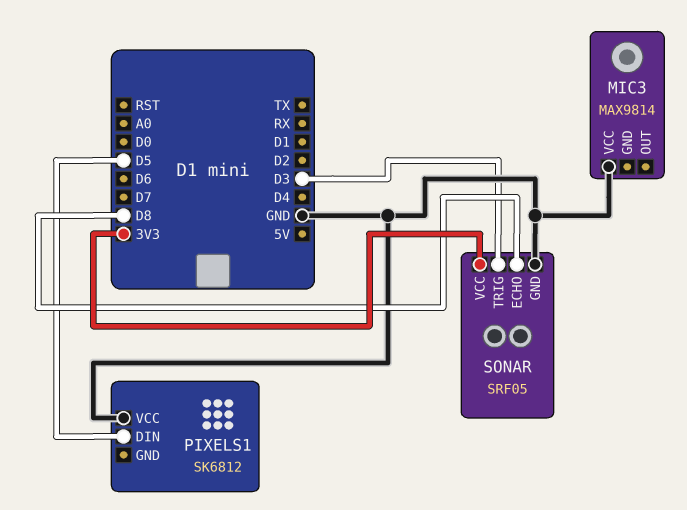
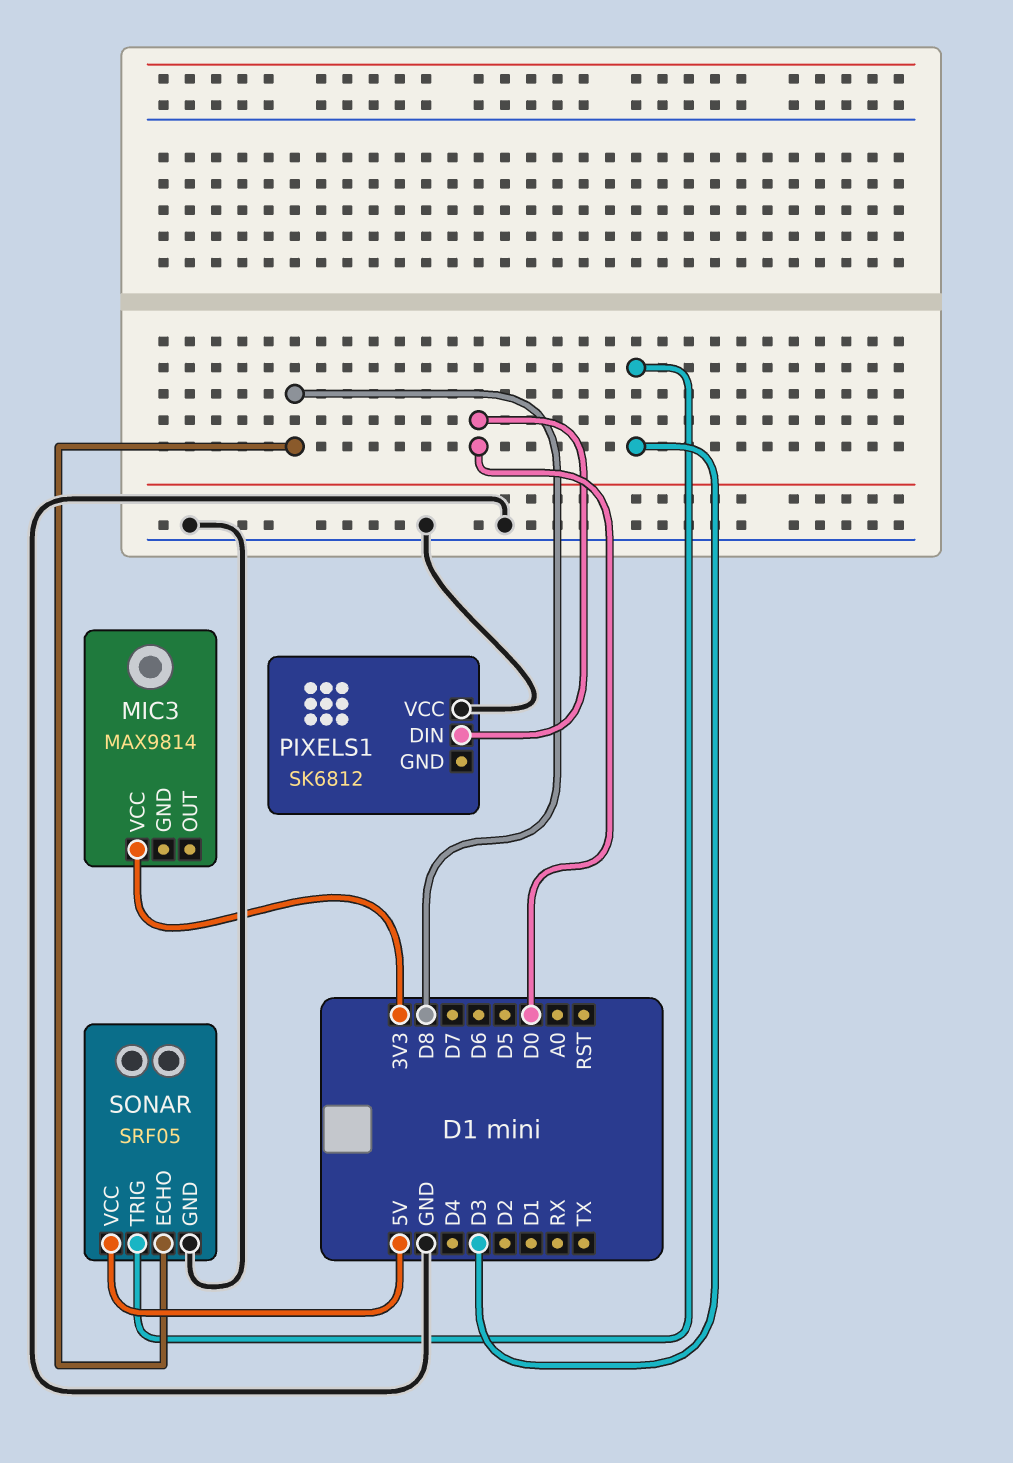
MIC3 pin VCC: GND -> 3V3
PIXELS1 pin DIN: D5 -> D0
SONAR pin VCC: 3V3 -> 5V

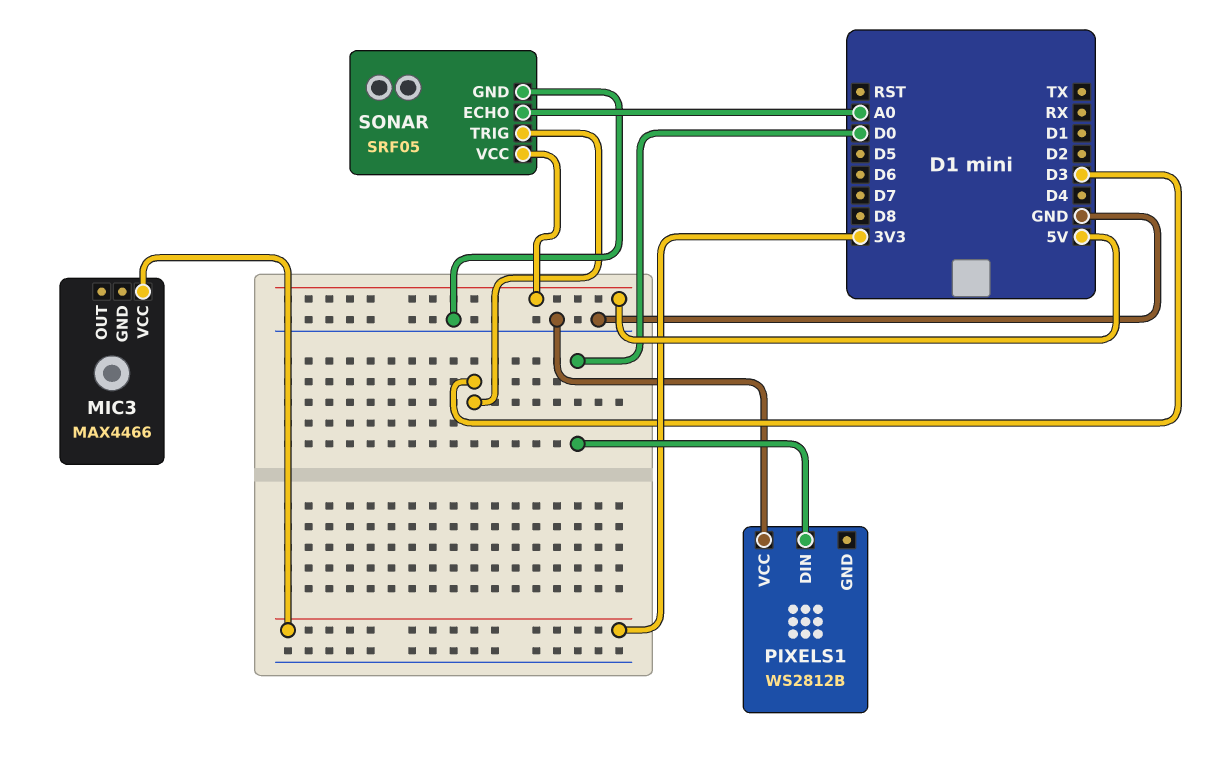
MIC3: MAX9814 -> MAX4466
PIXELS1: SK6812 -> WS2812B
SONAR pin ECHO: D8 -> A0

